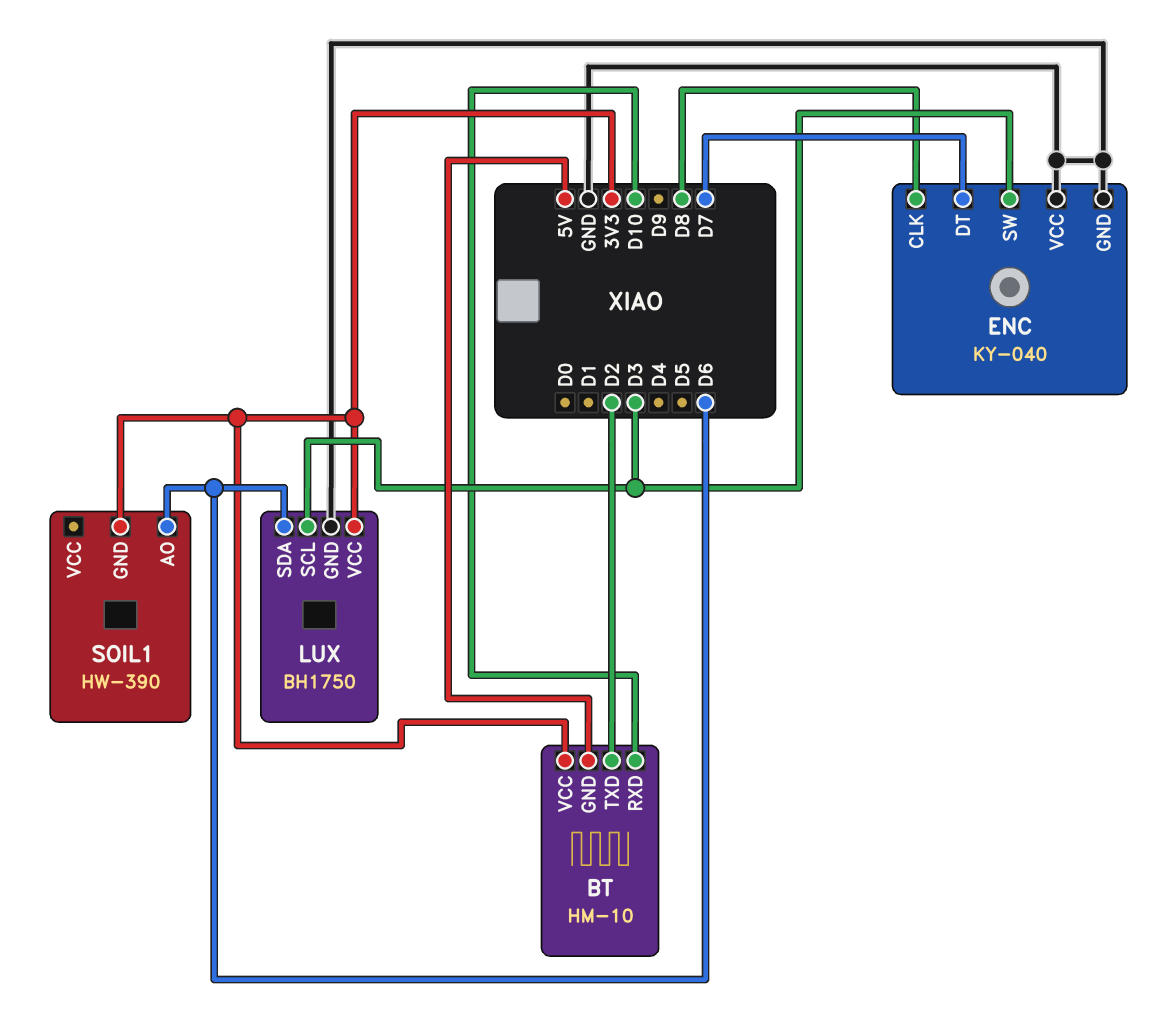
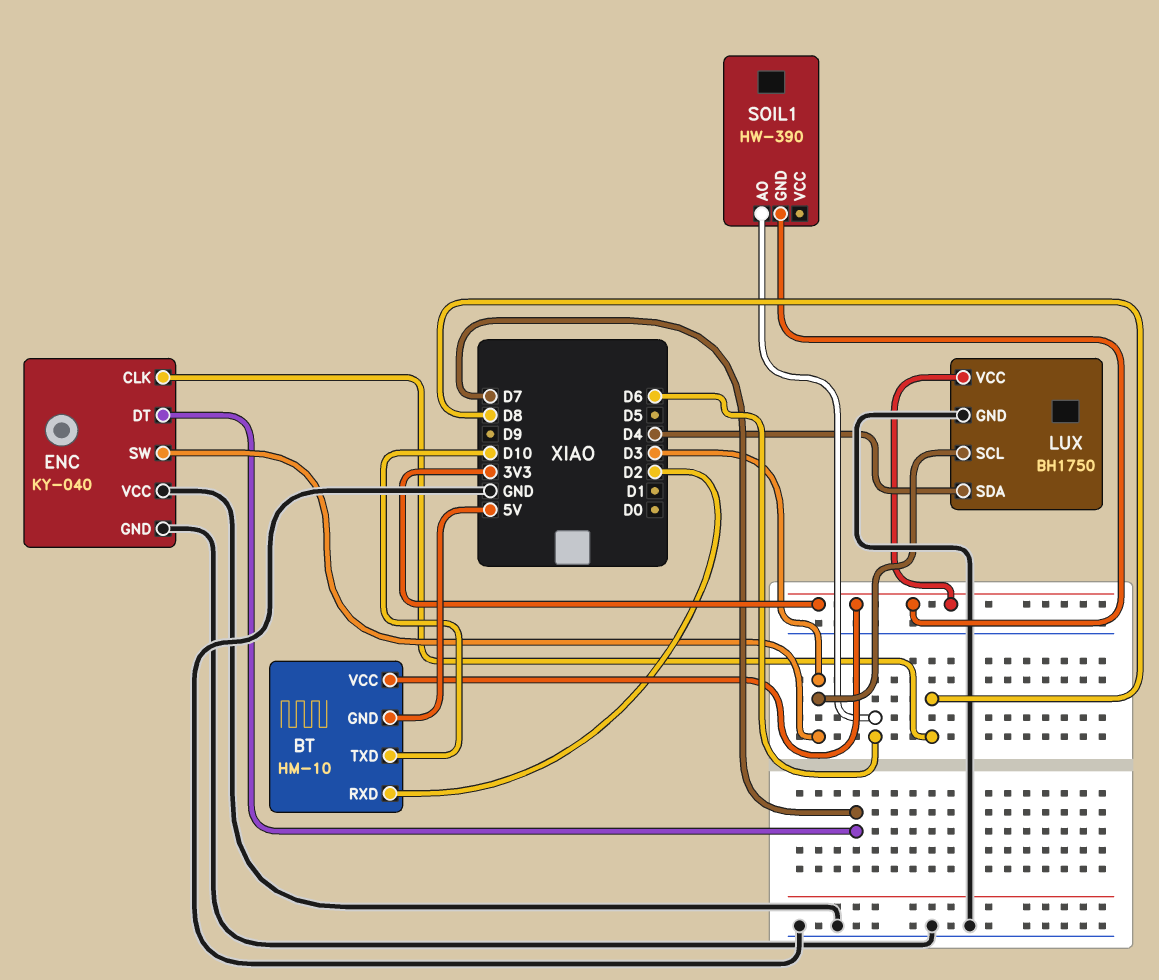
BT pin RXD: D10 -> D2
BT pin TXD: D2 -> D10
LUX pin SDA: D6 -> D4

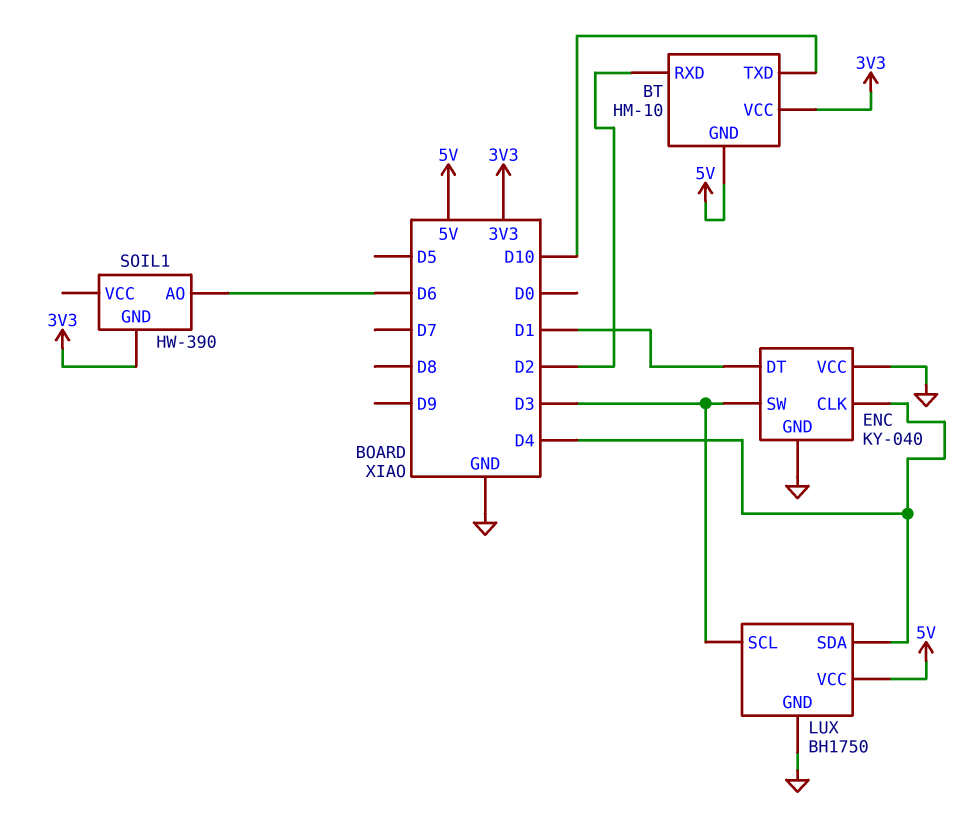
ENC pin CLK: D8 -> D4
ENC pin DT: D7 -> D1
LUX pin VCC: 3V3 -> 5V

